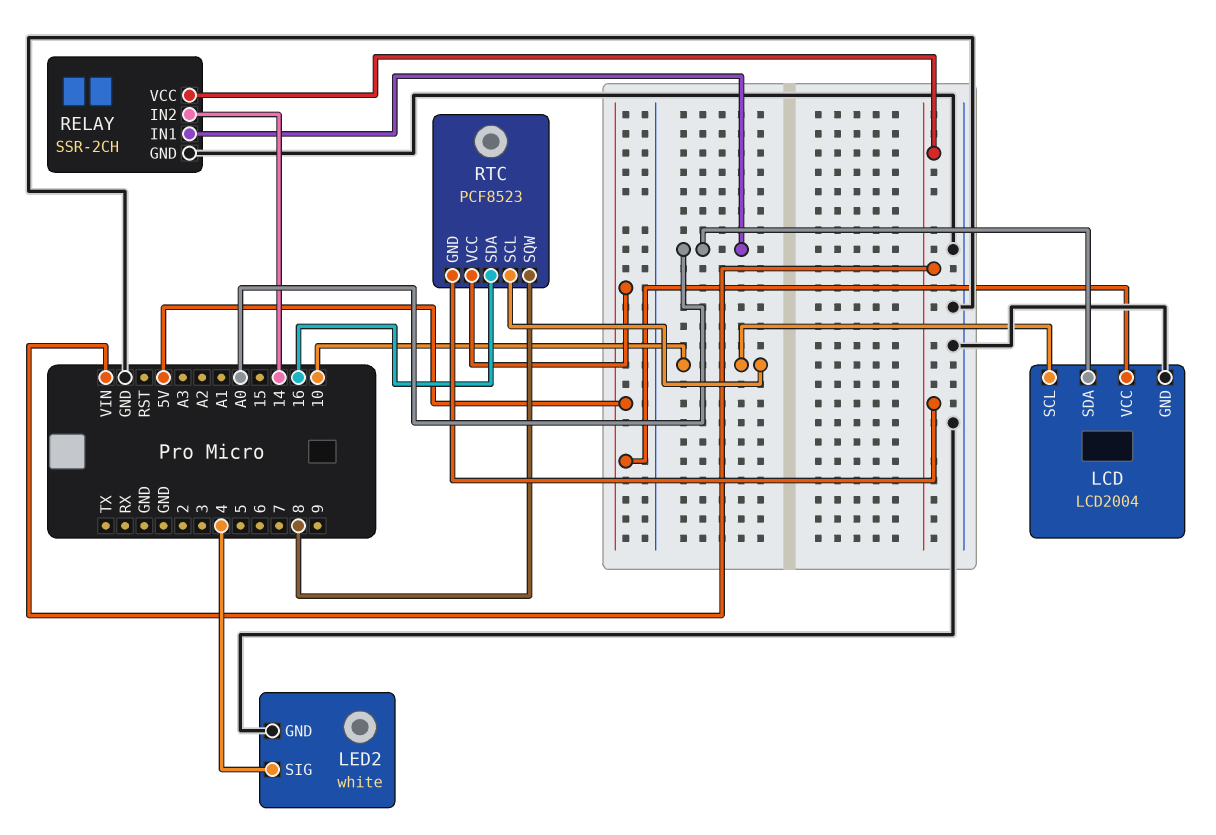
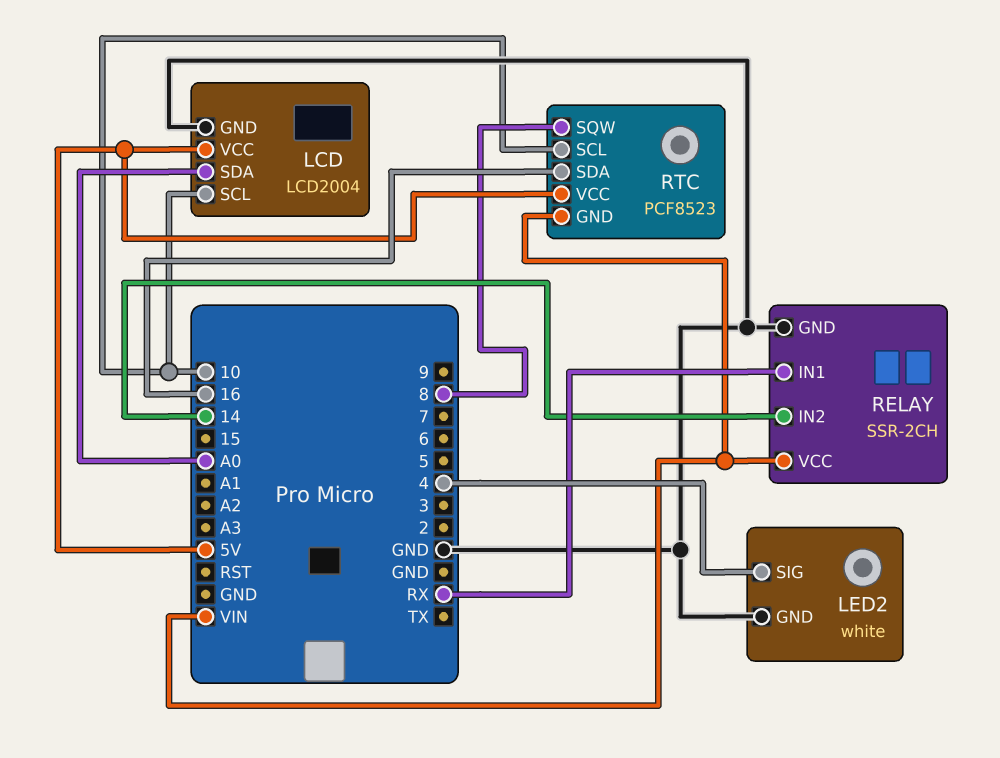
RELAY pin IN1: A0 -> RX

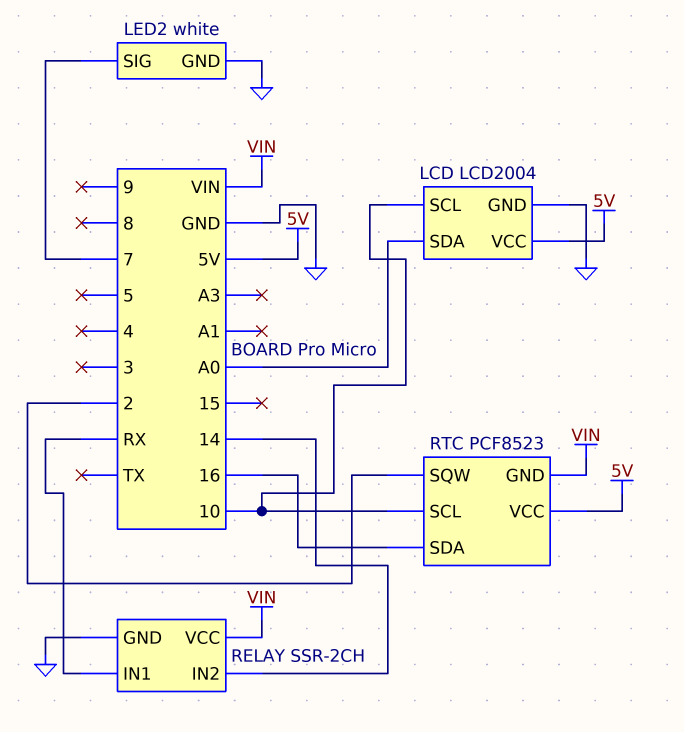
LED2 pin SIG: 4 -> 7
RTC pin SQW: 8 -> 2

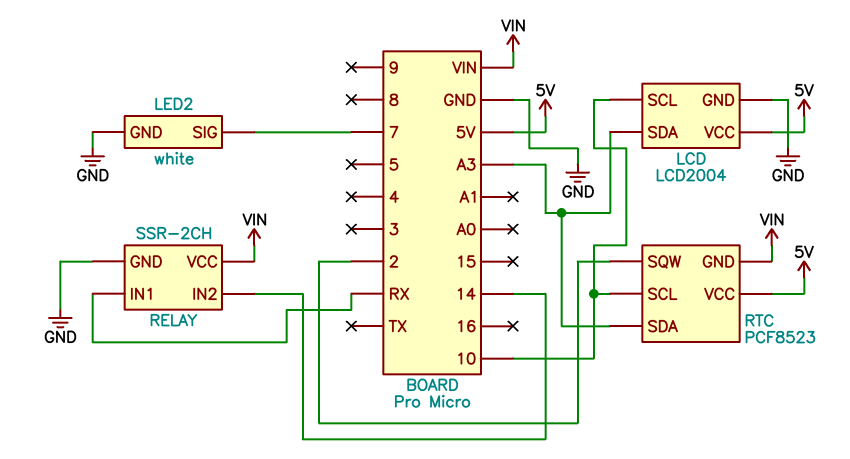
LCD pin SDA: A0 -> A3
RTC pin SDA: 16 -> A3

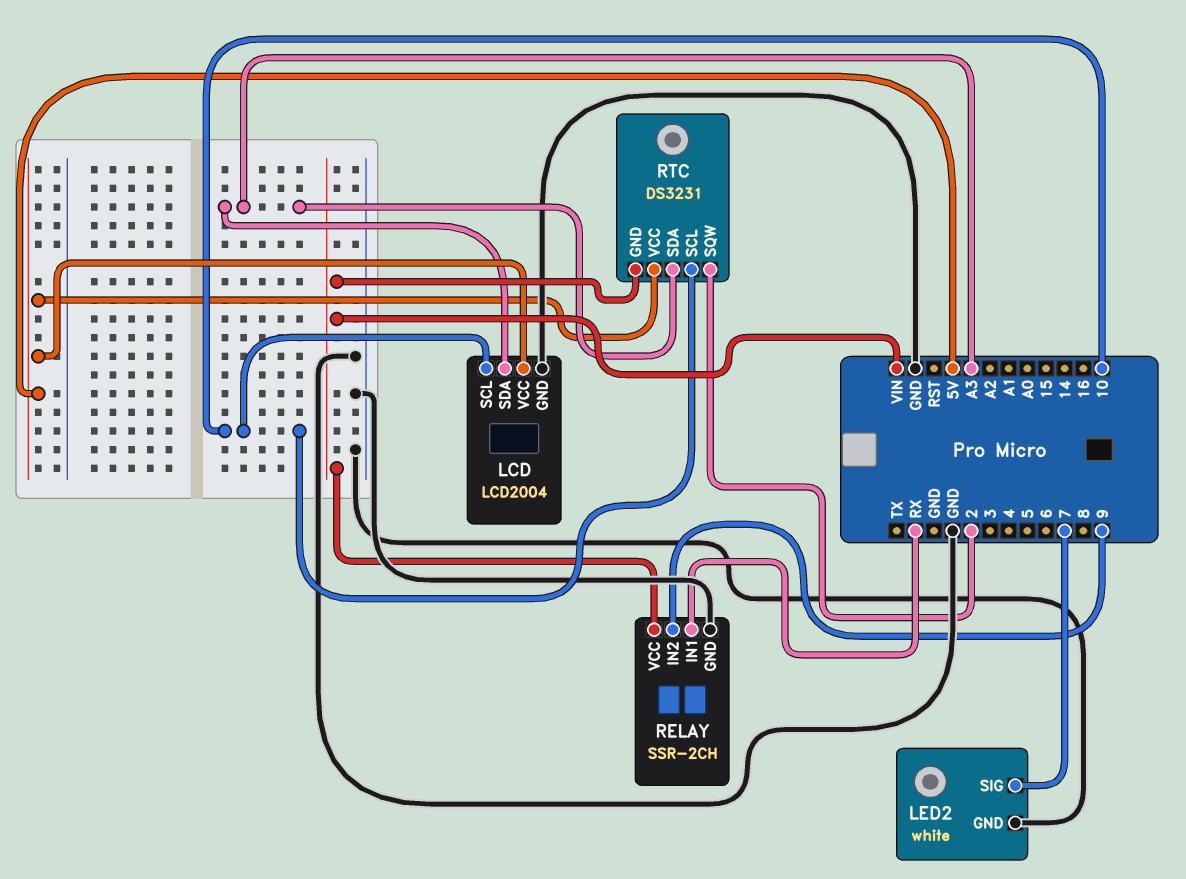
RELAY pin IN2: 14 -> 9
RTC: PCF8523 -> DS3231

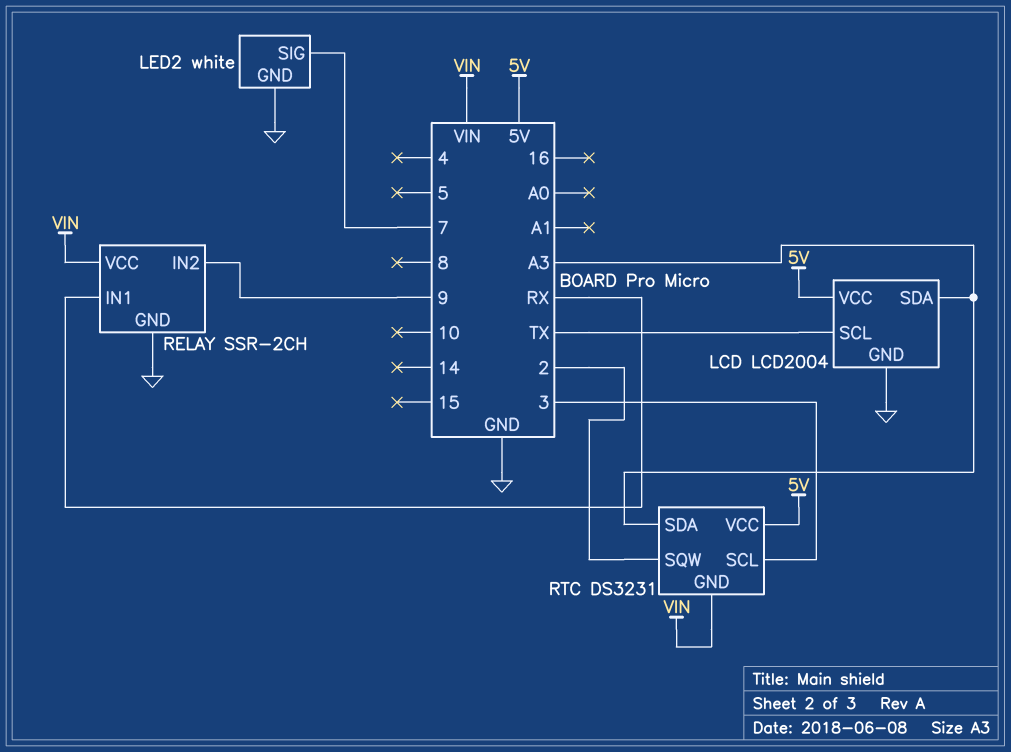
LCD pin SCL: 10 -> TX
RTC pin SCL: 10 -> 3

